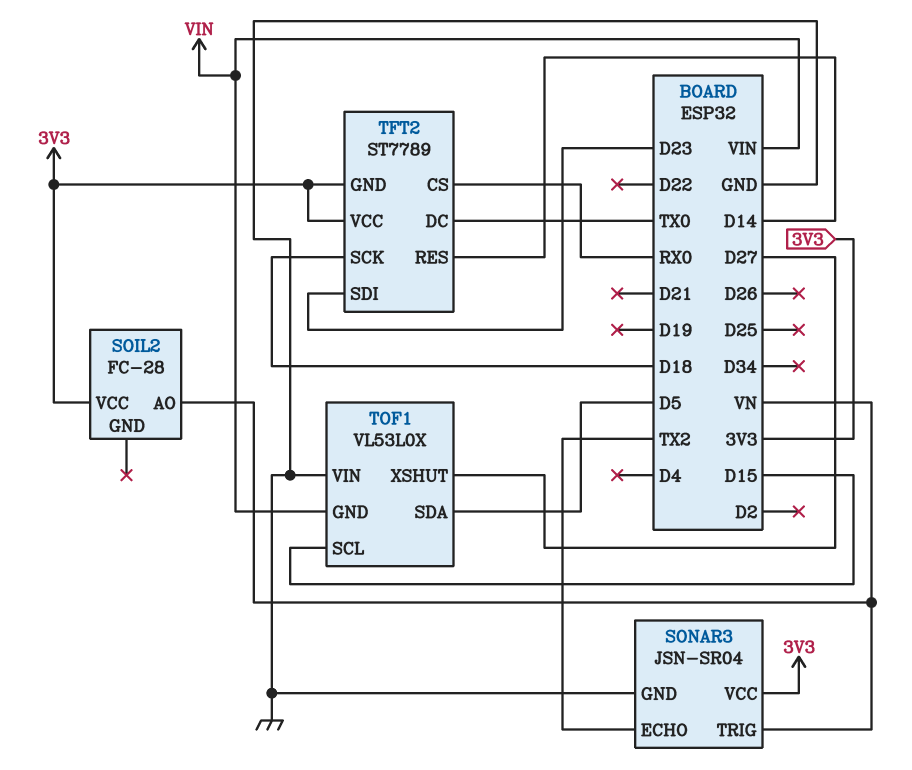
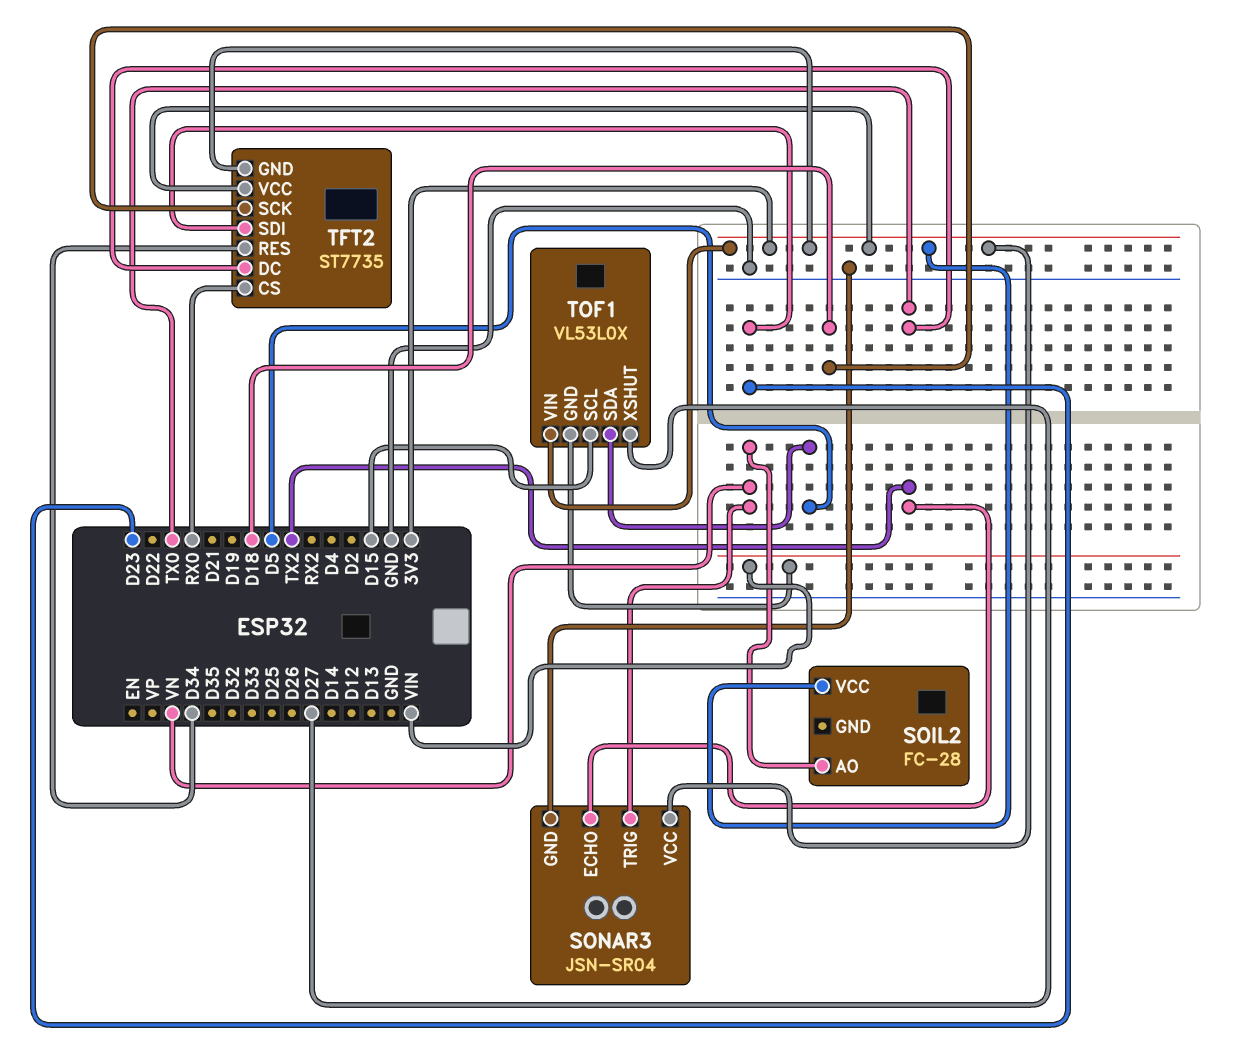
TFT2: ST7789 -> ST7735
TFT2 pin RES: D14 -> D34
TOF1 pin VIN: GND -> 3V3

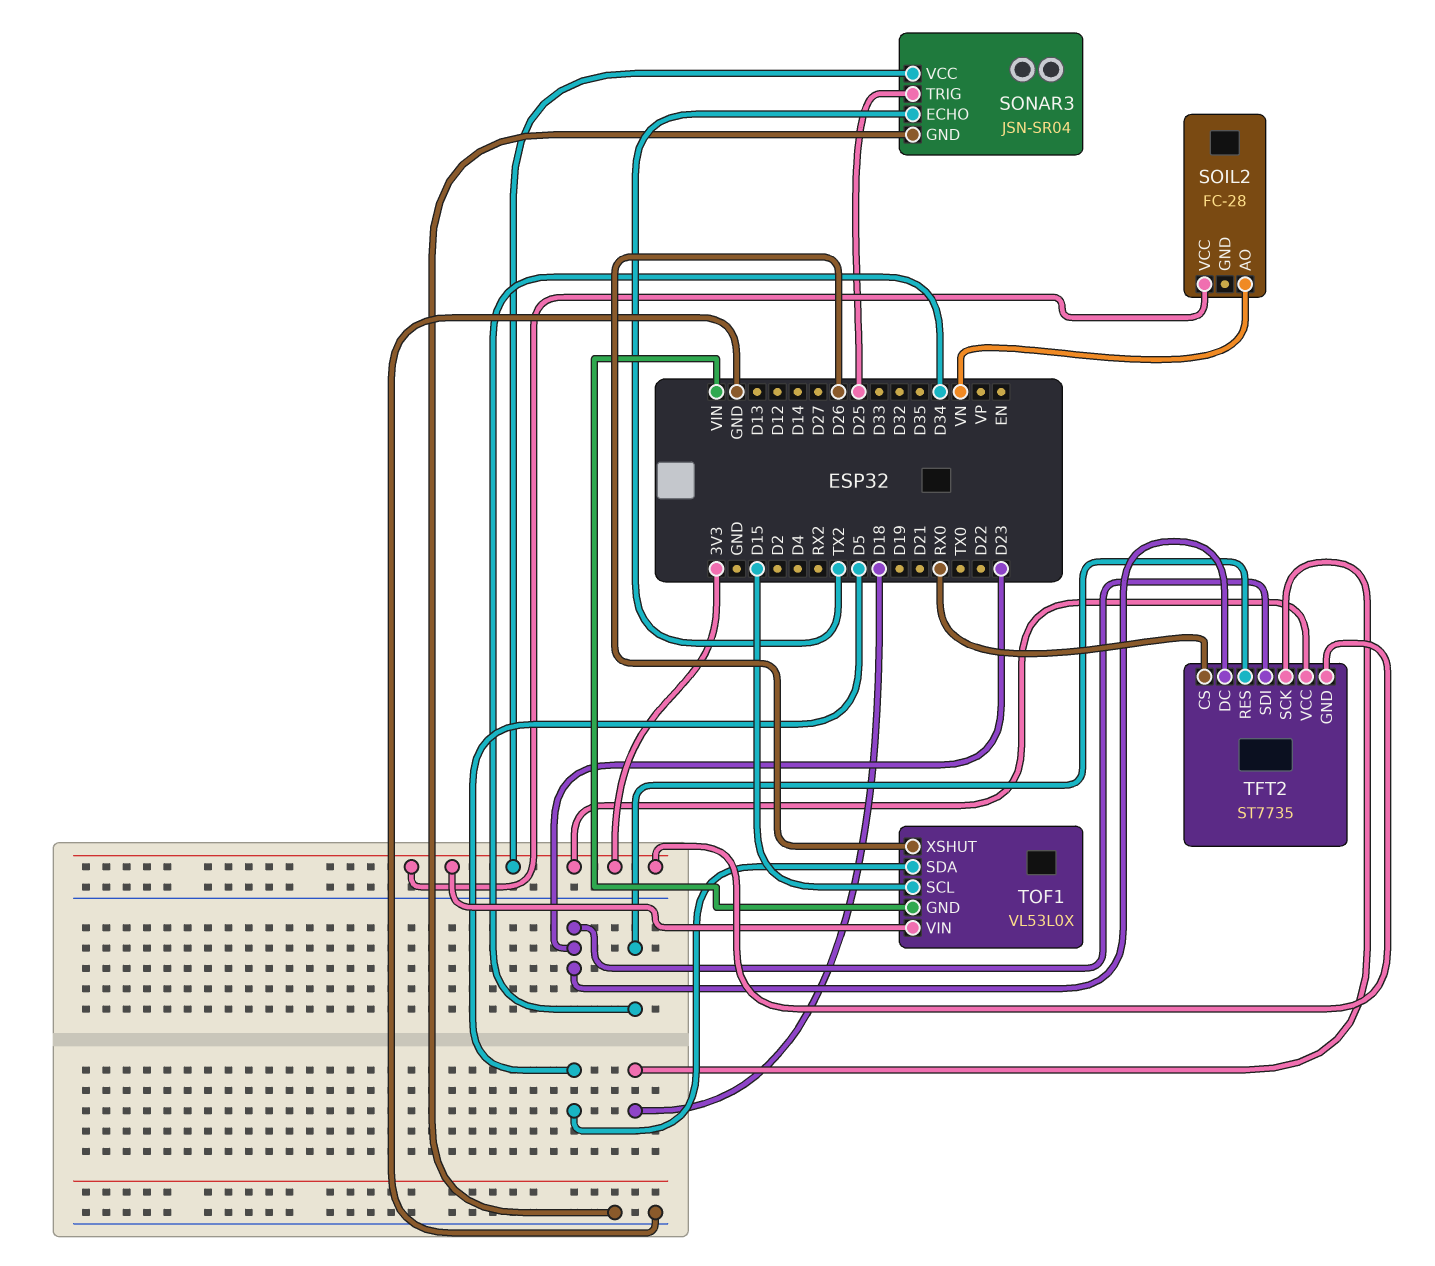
SONAR3 pin TRIG: VN -> D25
TFT2 pin DC: TX0 -> D23
TOF1 pin XSHUT: D27 -> D26

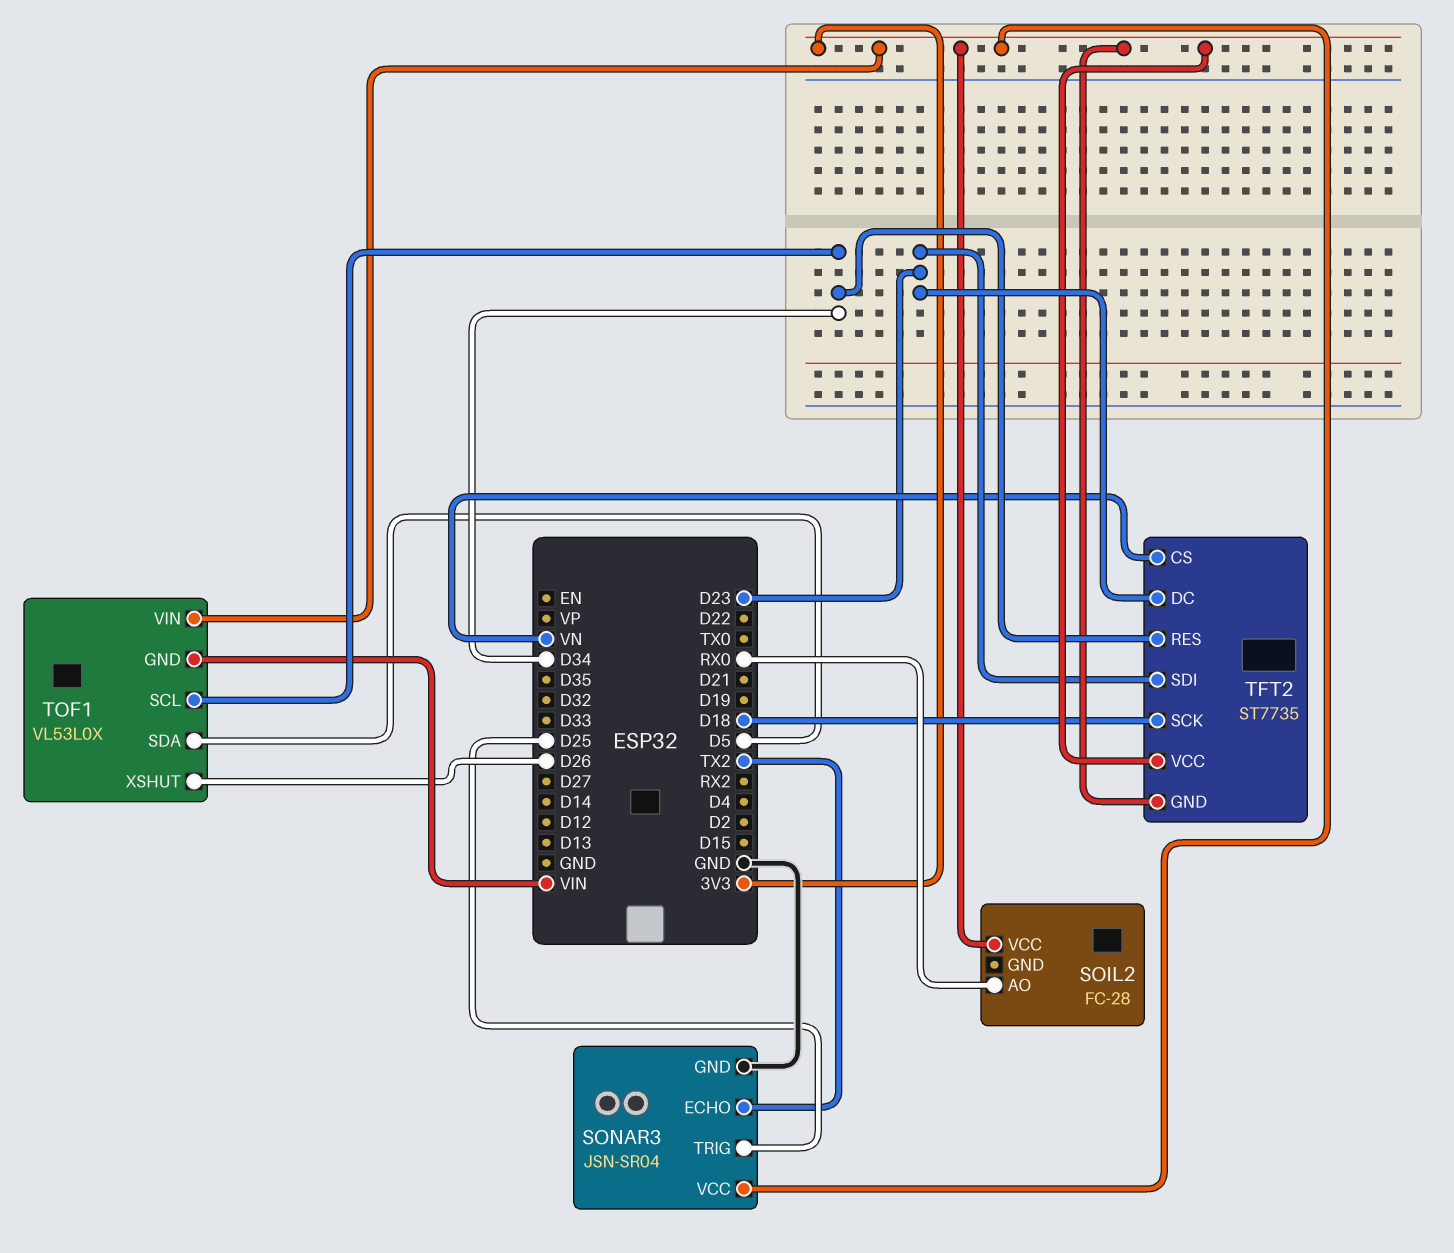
SOIL2 pin AO: VN -> RX0
TFT2 pin CS: RX0 -> VN
TOF1 pin SCL: D15 -> D34

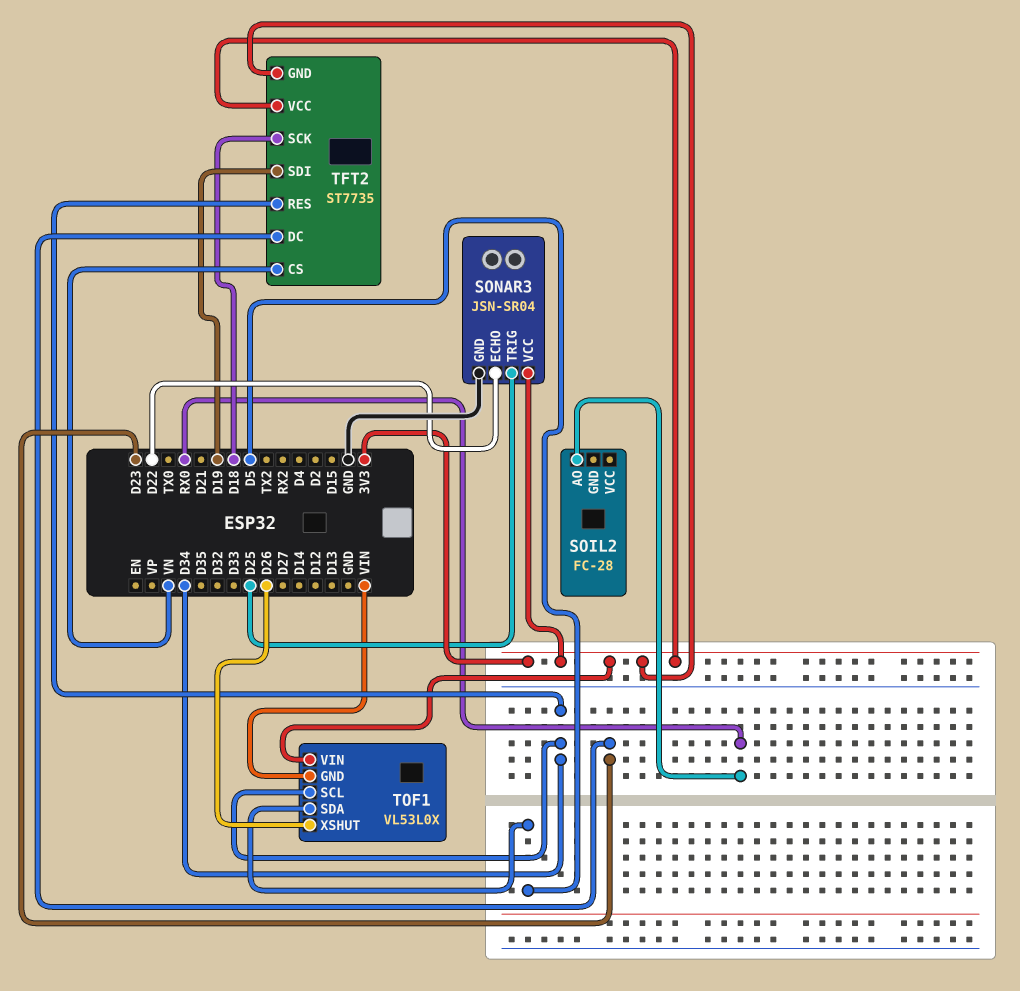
SOIL2 pin VCC: 3V3 -> none
SONAR3 pin ECHO: TX2 -> D22
TFT2 pin SDI: D23 -> D19

